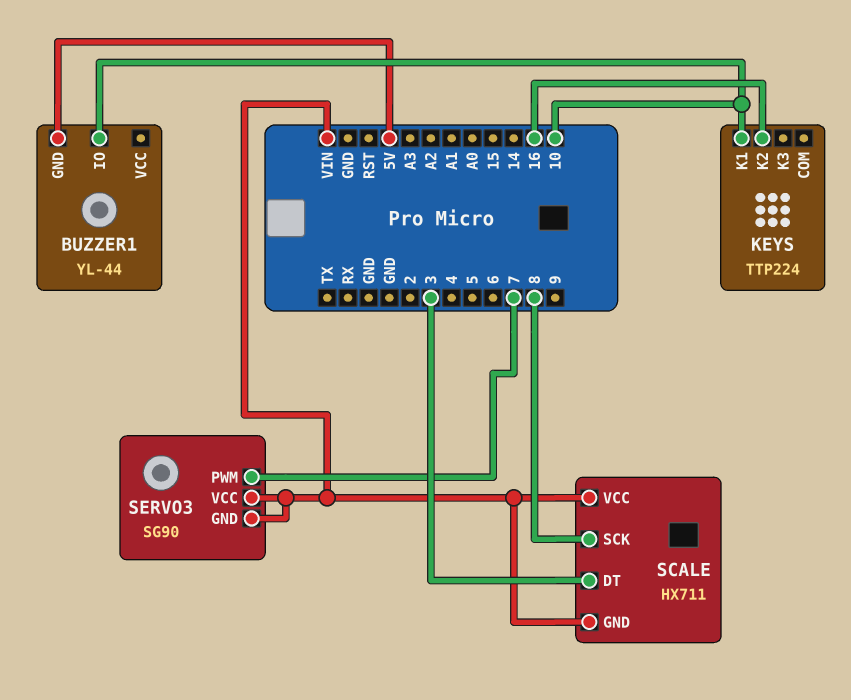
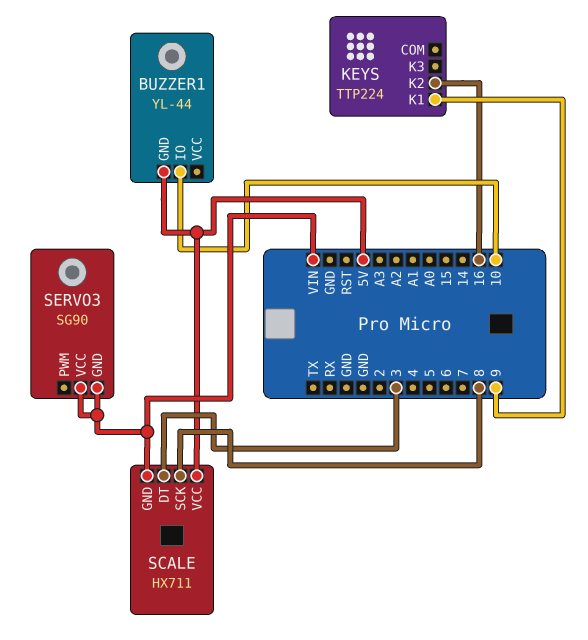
KEYS pin K1: 10 -> 9
SCALE pin VCC: VIN -> 5V
SERVO3 pin PWM: 7 -> none

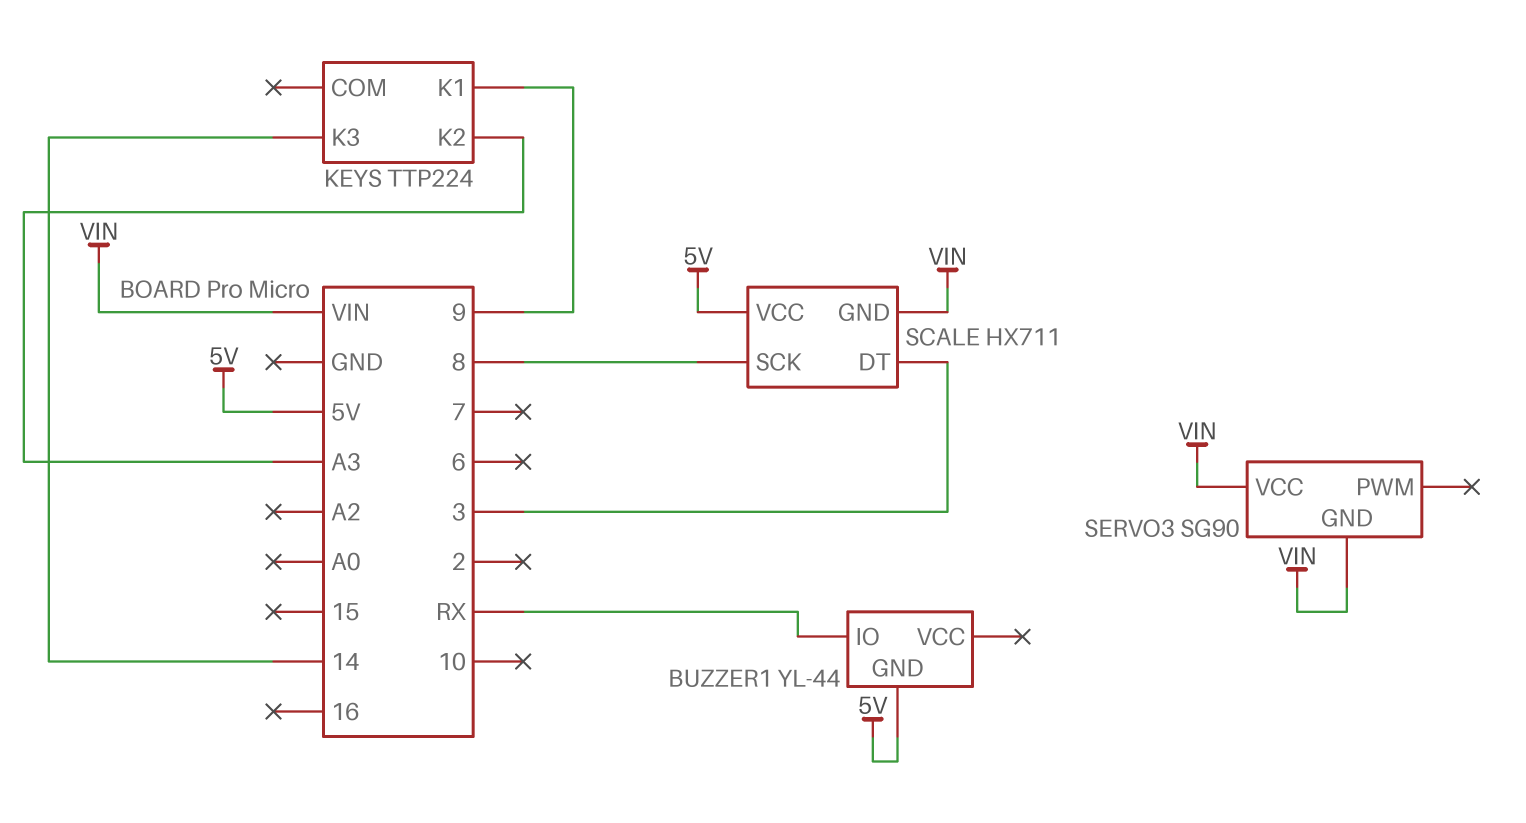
BUZZER1 pin IO: 10 -> RX
KEYS pin K2: 16 -> A3
KEYS pin K3: none -> 14

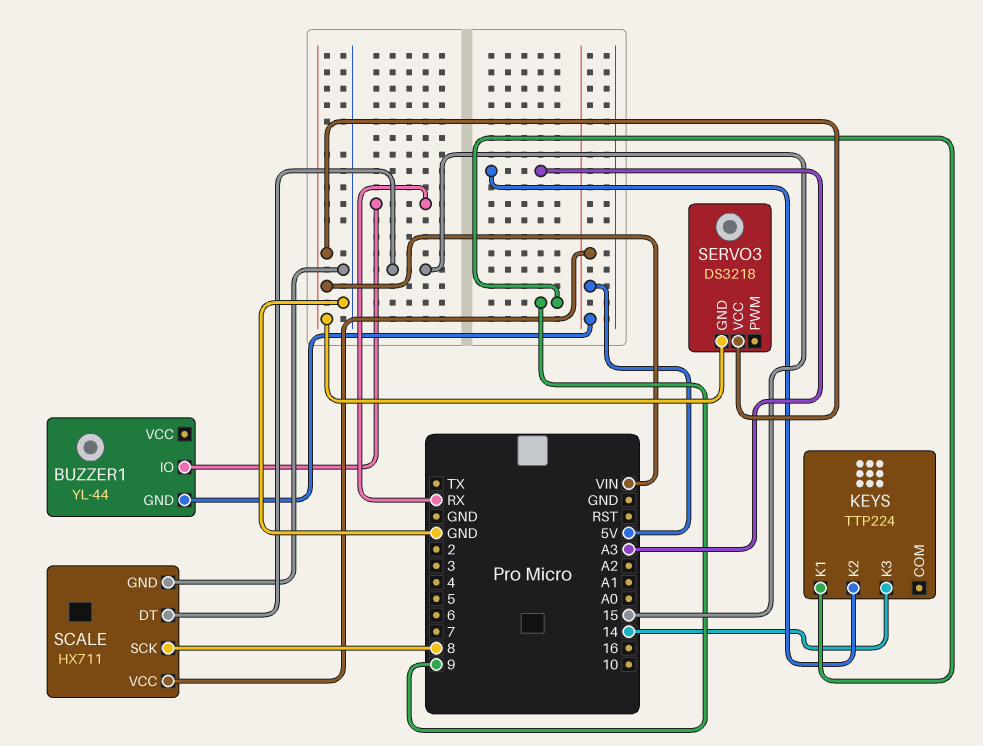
SCALE pin DT: 3 -> 15
SCALE pin GND: VIN -> GND
SERVO3: SG90 -> DS3218

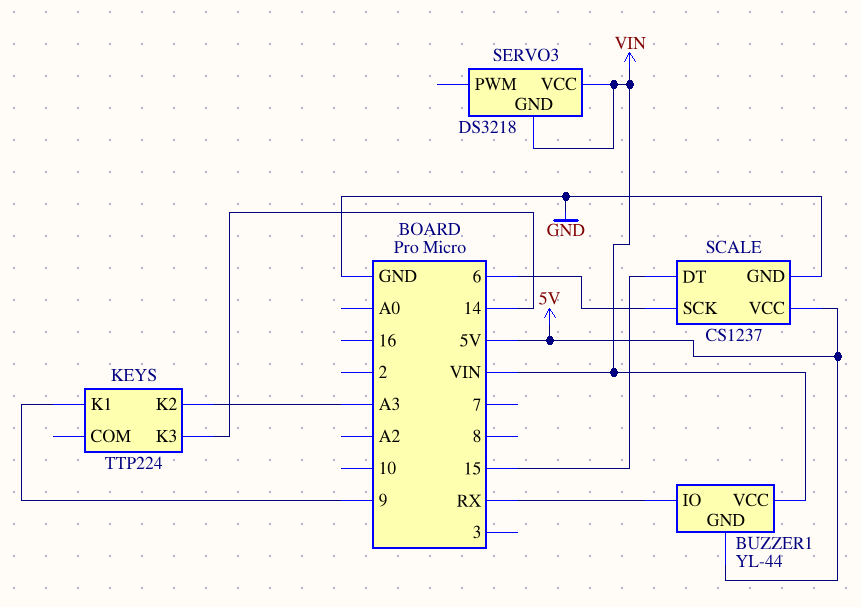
BUZZER1 pin VCC: none -> VIN
SCALE: HX711 -> CS1237
SCALE pin SCK: 8 -> 6

